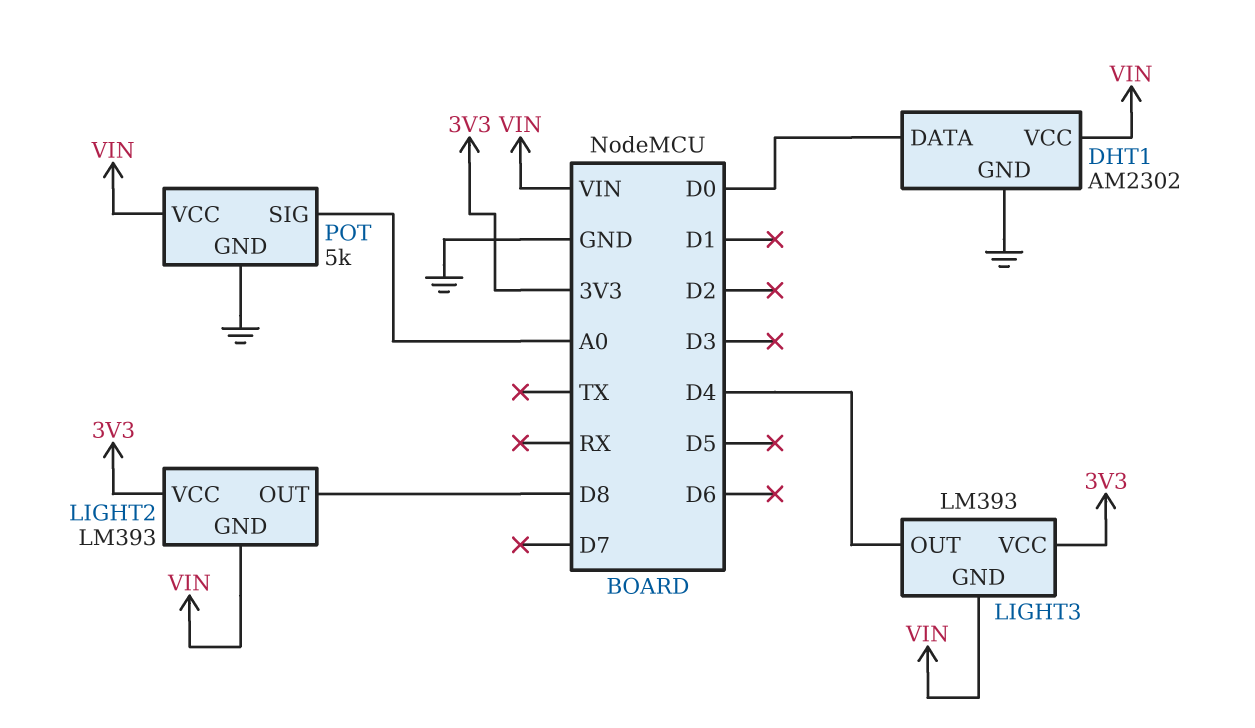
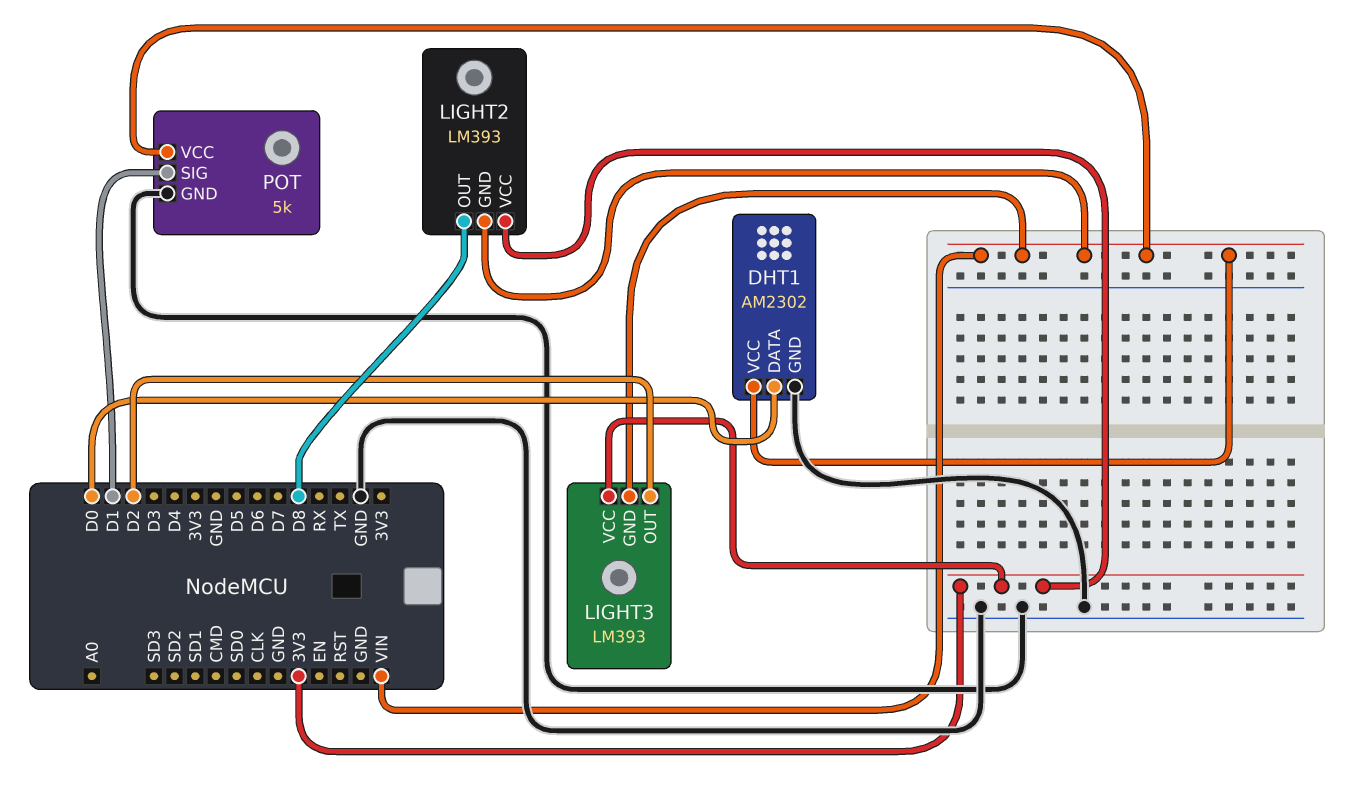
LIGHT3 pin OUT: D4 -> D2
POT pin SIG: A0 -> D1

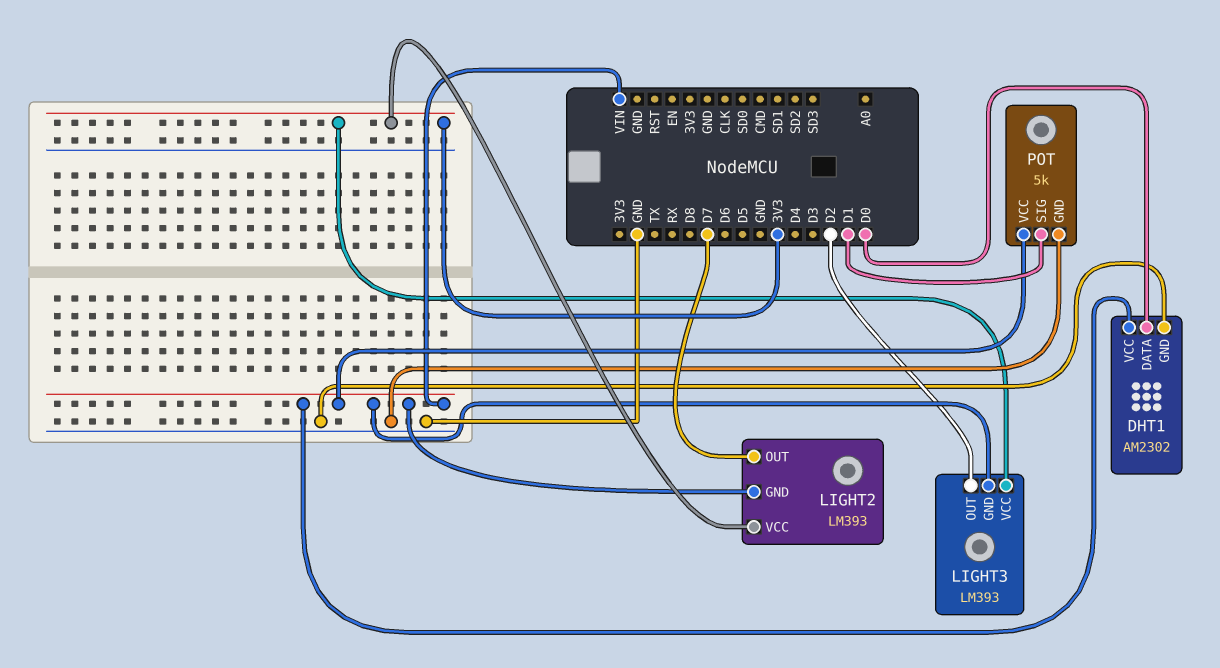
LIGHT2 pin OUT: D8 -> D7

